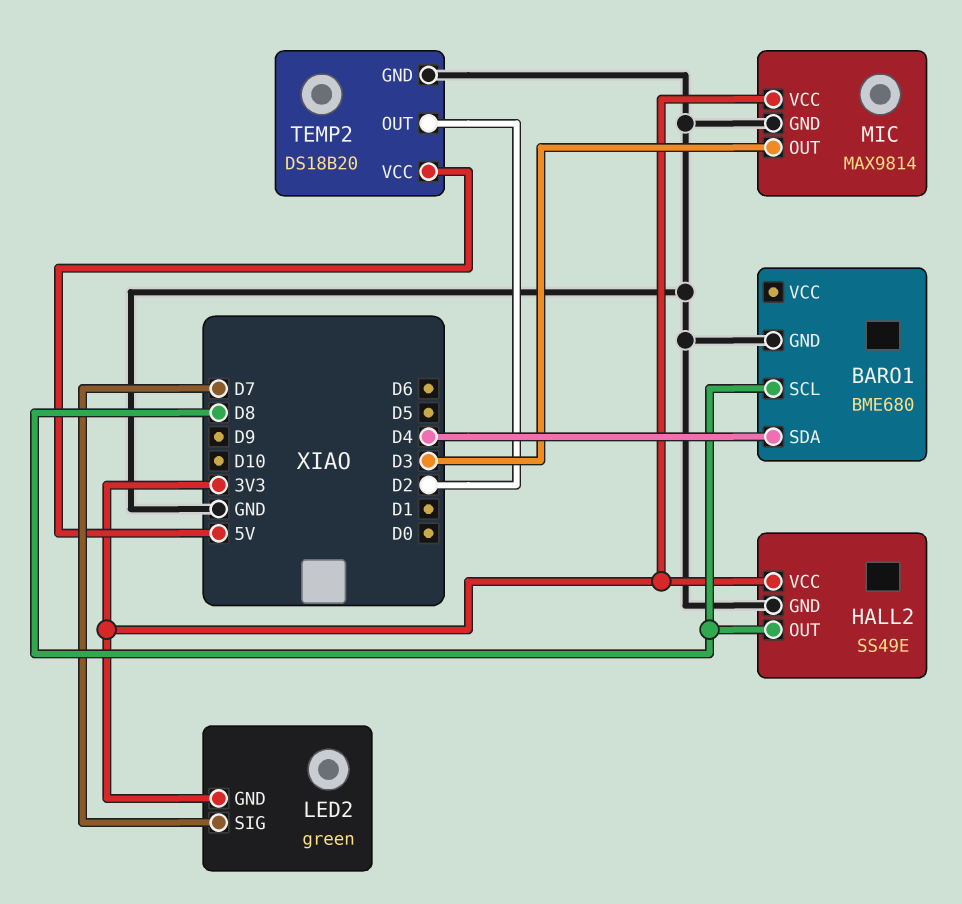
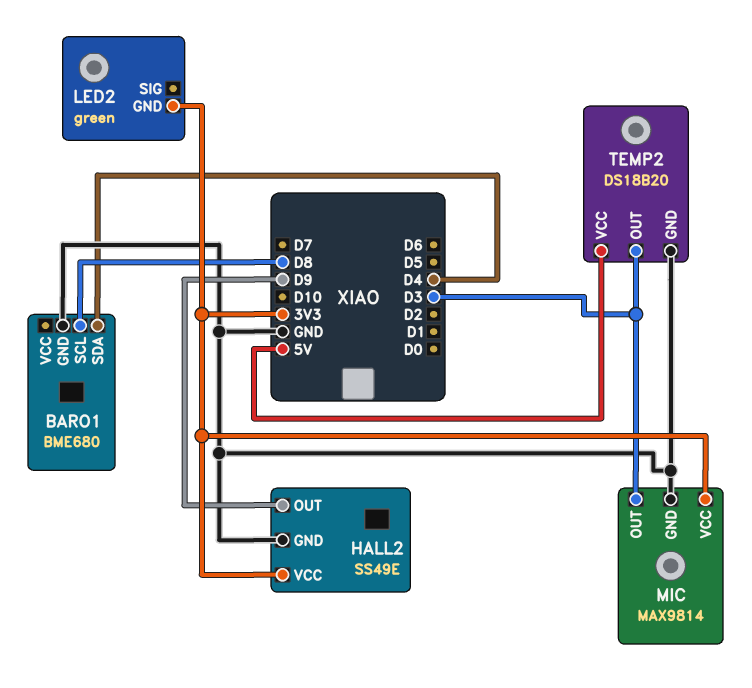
HALL2 pin OUT: D8 -> D9
LED2 pin SIG: D7 -> none
TEMP2 pin OUT: D2 -> D3

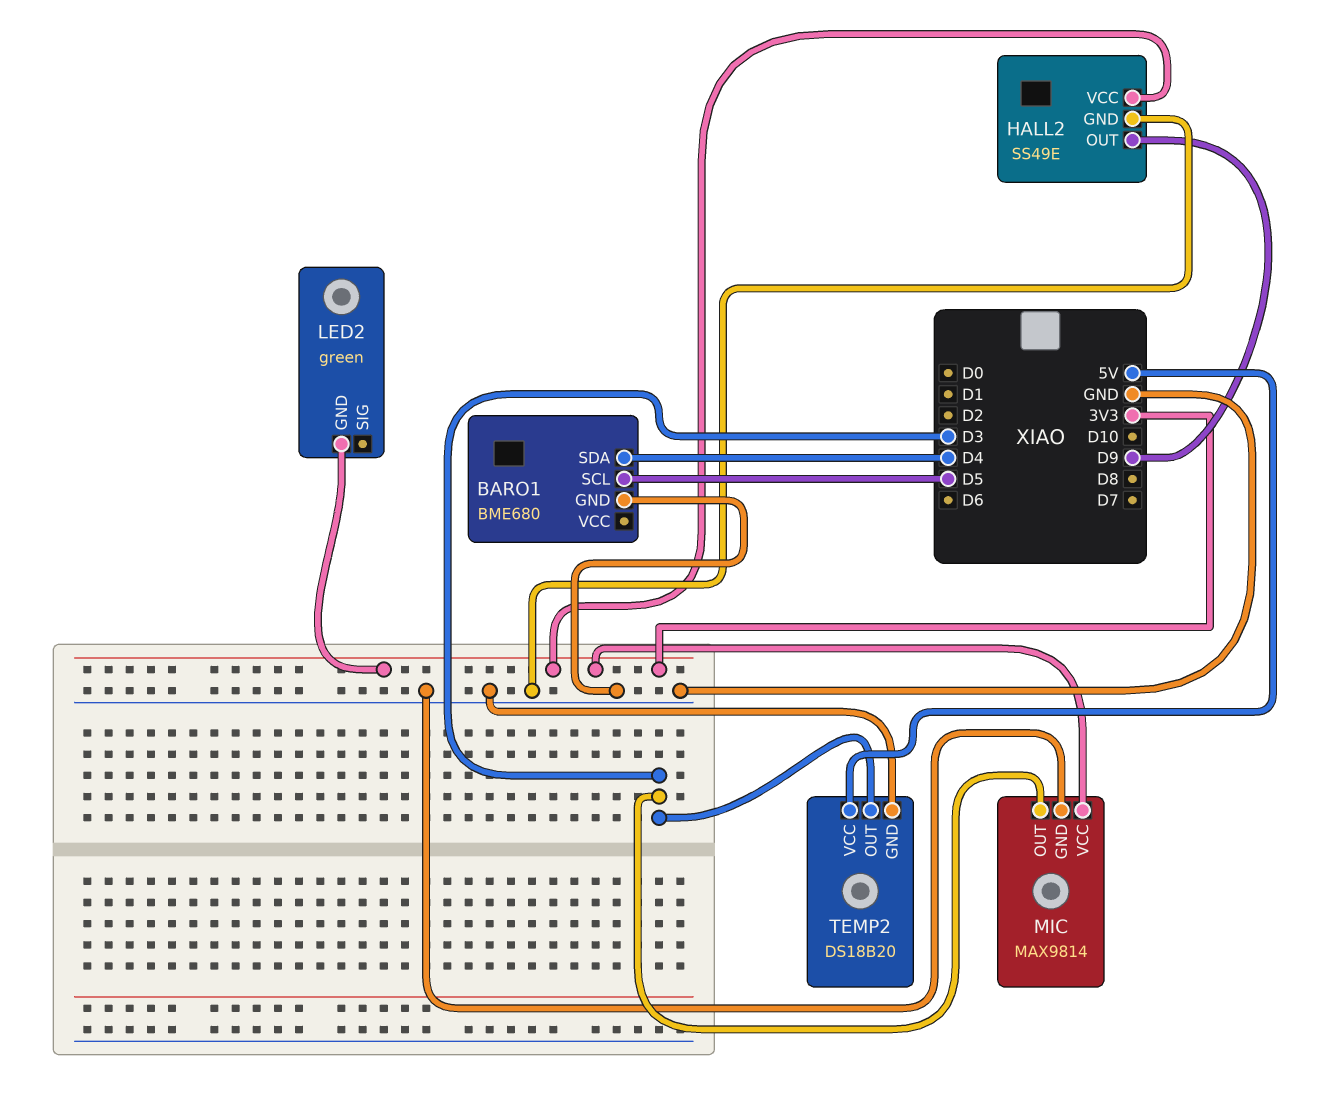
BARO1 pin SCL: D8 -> D5

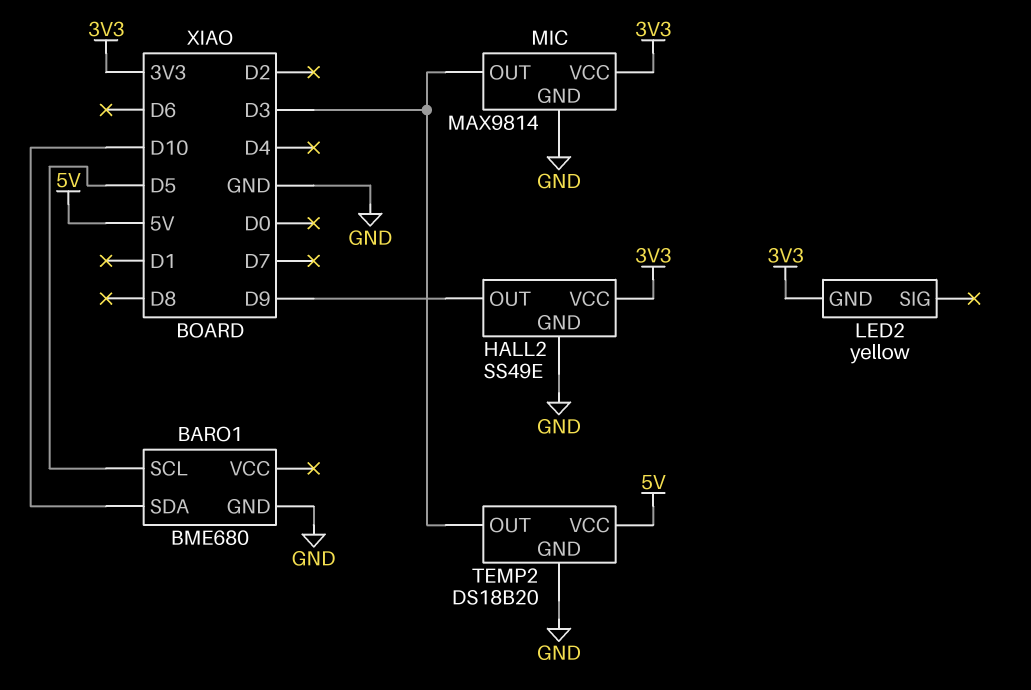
BARO1 pin SDA: D4 -> D10
LED2: green -> yellow

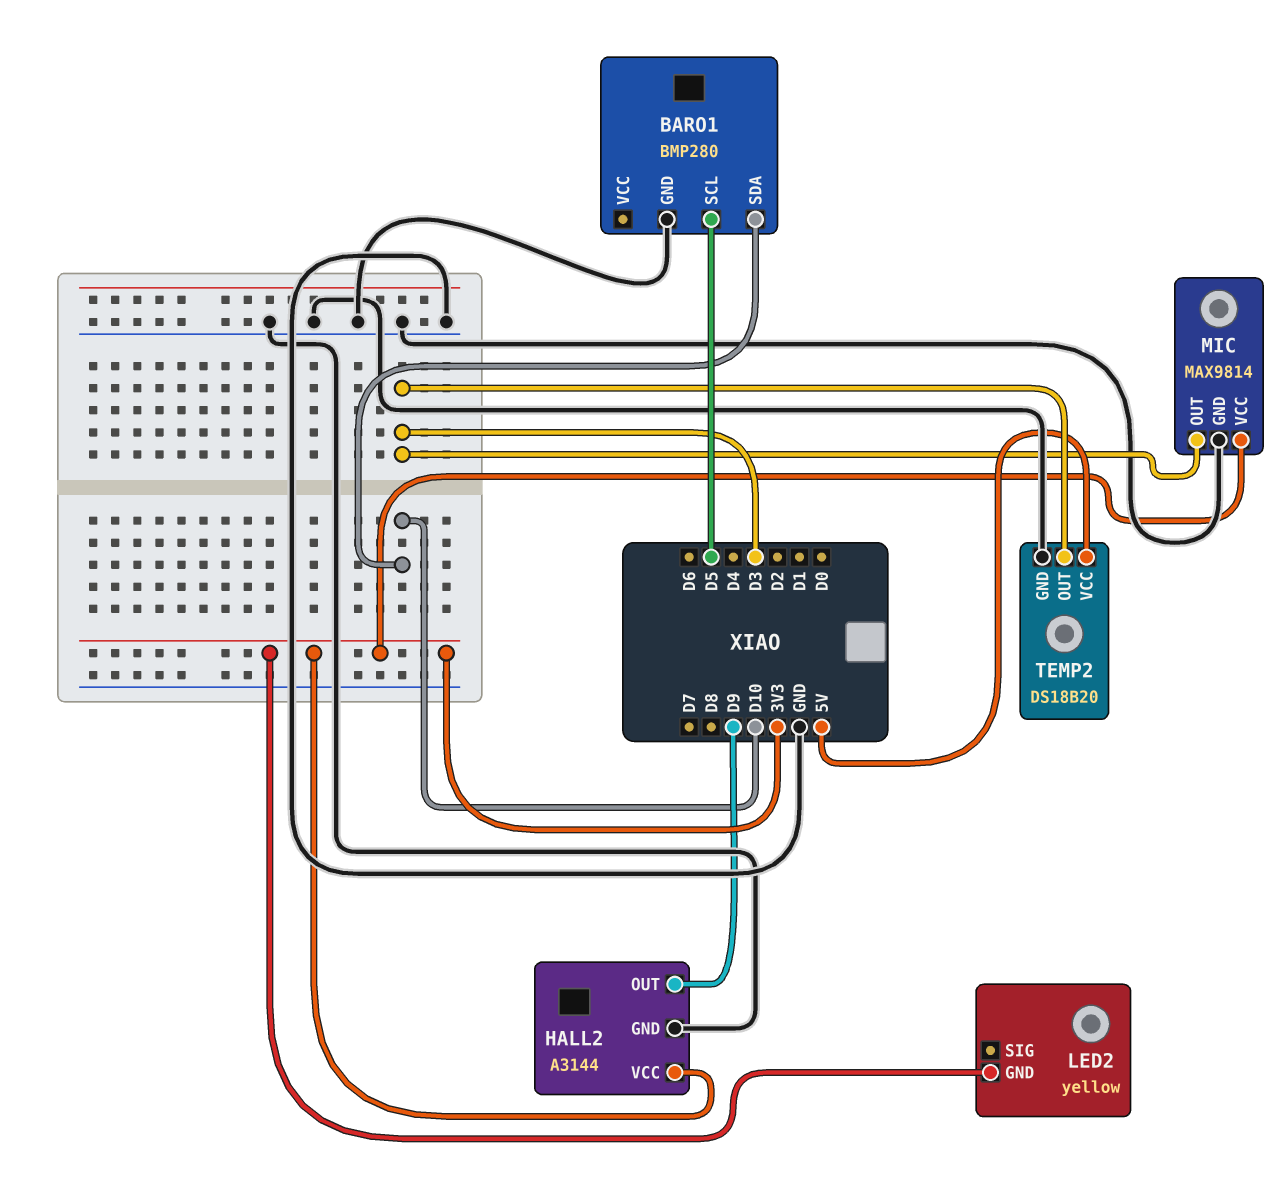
BARO1: BME680 -> BMP280
HALL2: SS49E -> A3144

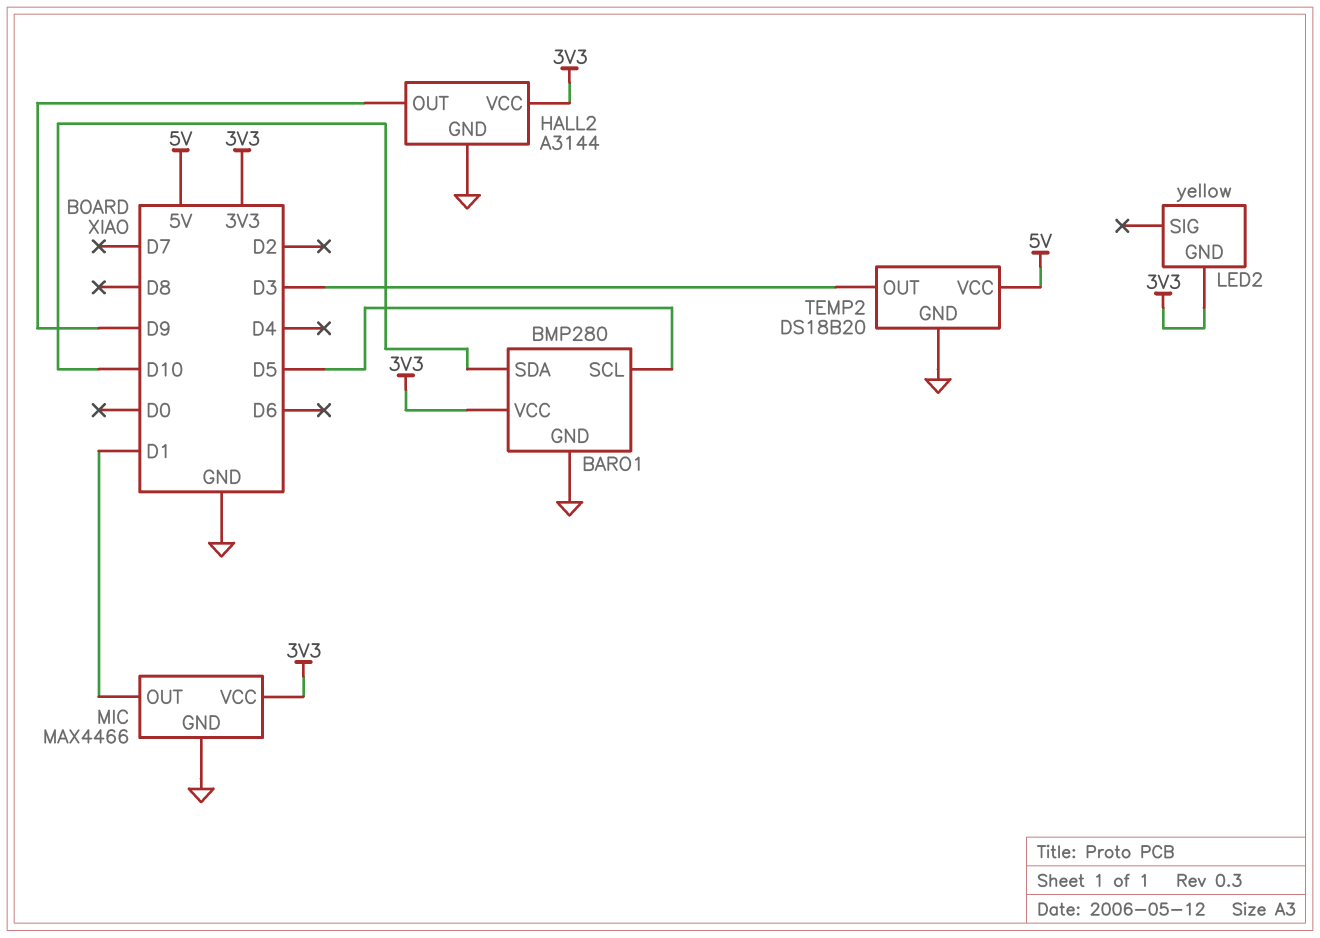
BARO1 pin VCC: none -> 3V3
MIC: MAX9814 -> MAX4466
MIC pin OUT: D3 -> D1

